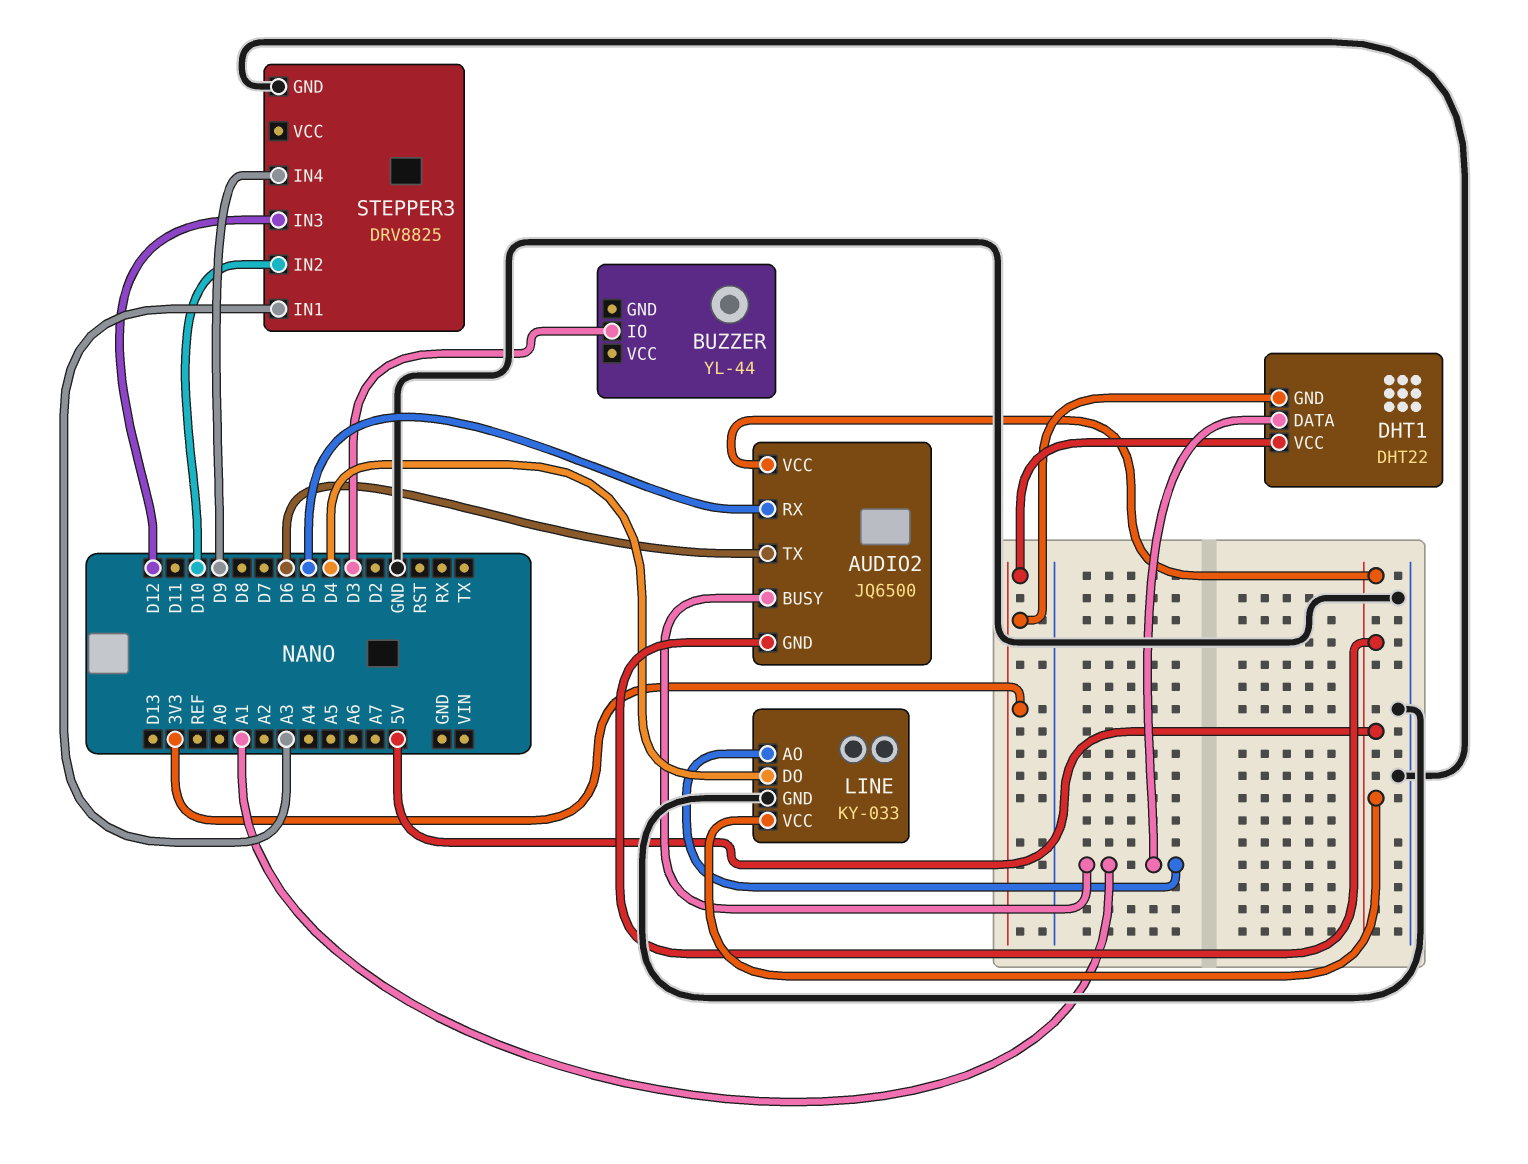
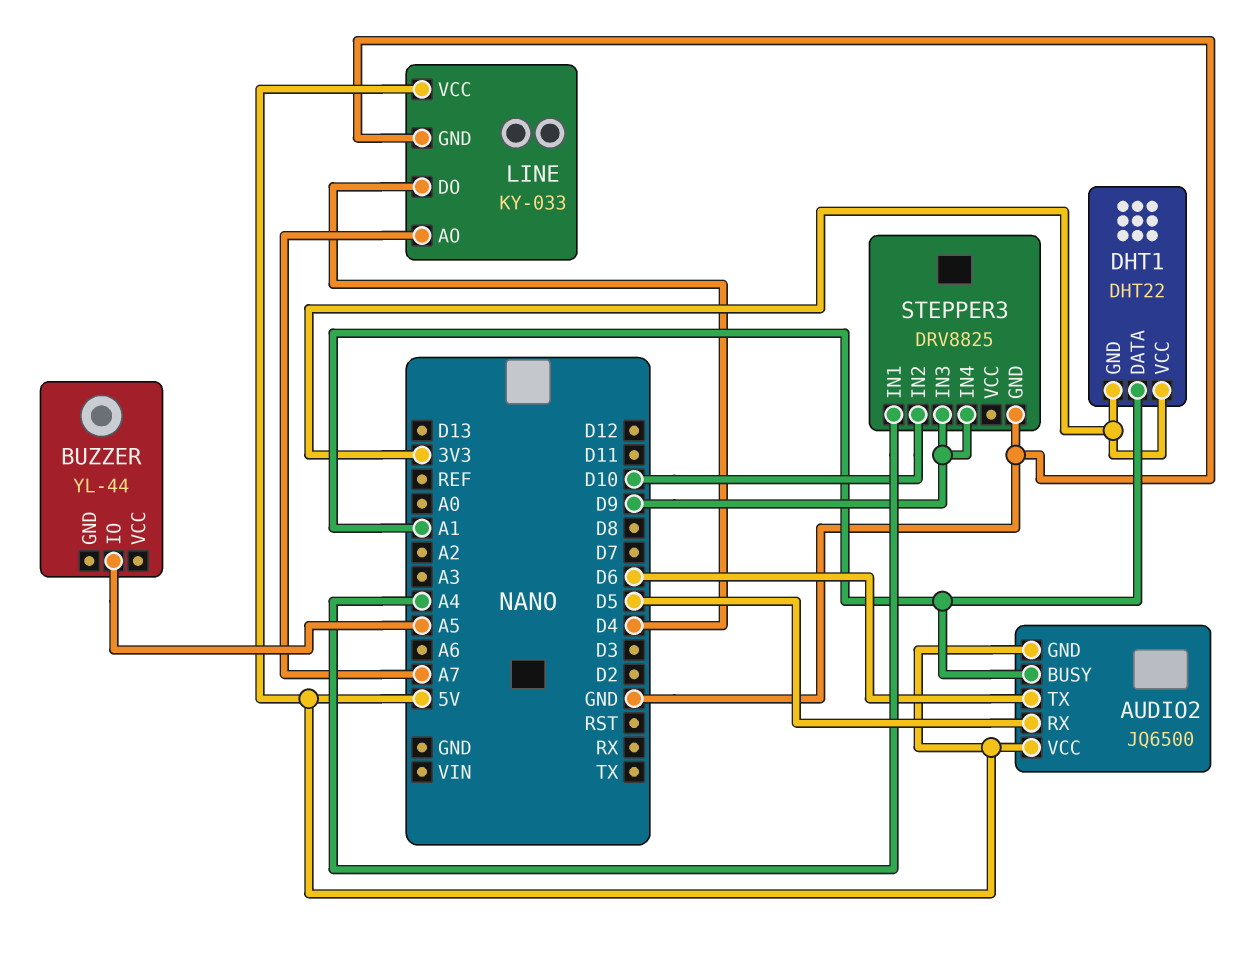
BUZZER pin IO: D3 -> A5
LINE pin AO: A1 -> A7
STEPPER3 pin IN1: A3 -> A4
STEPPER3 pin IN3: D12 -> D9

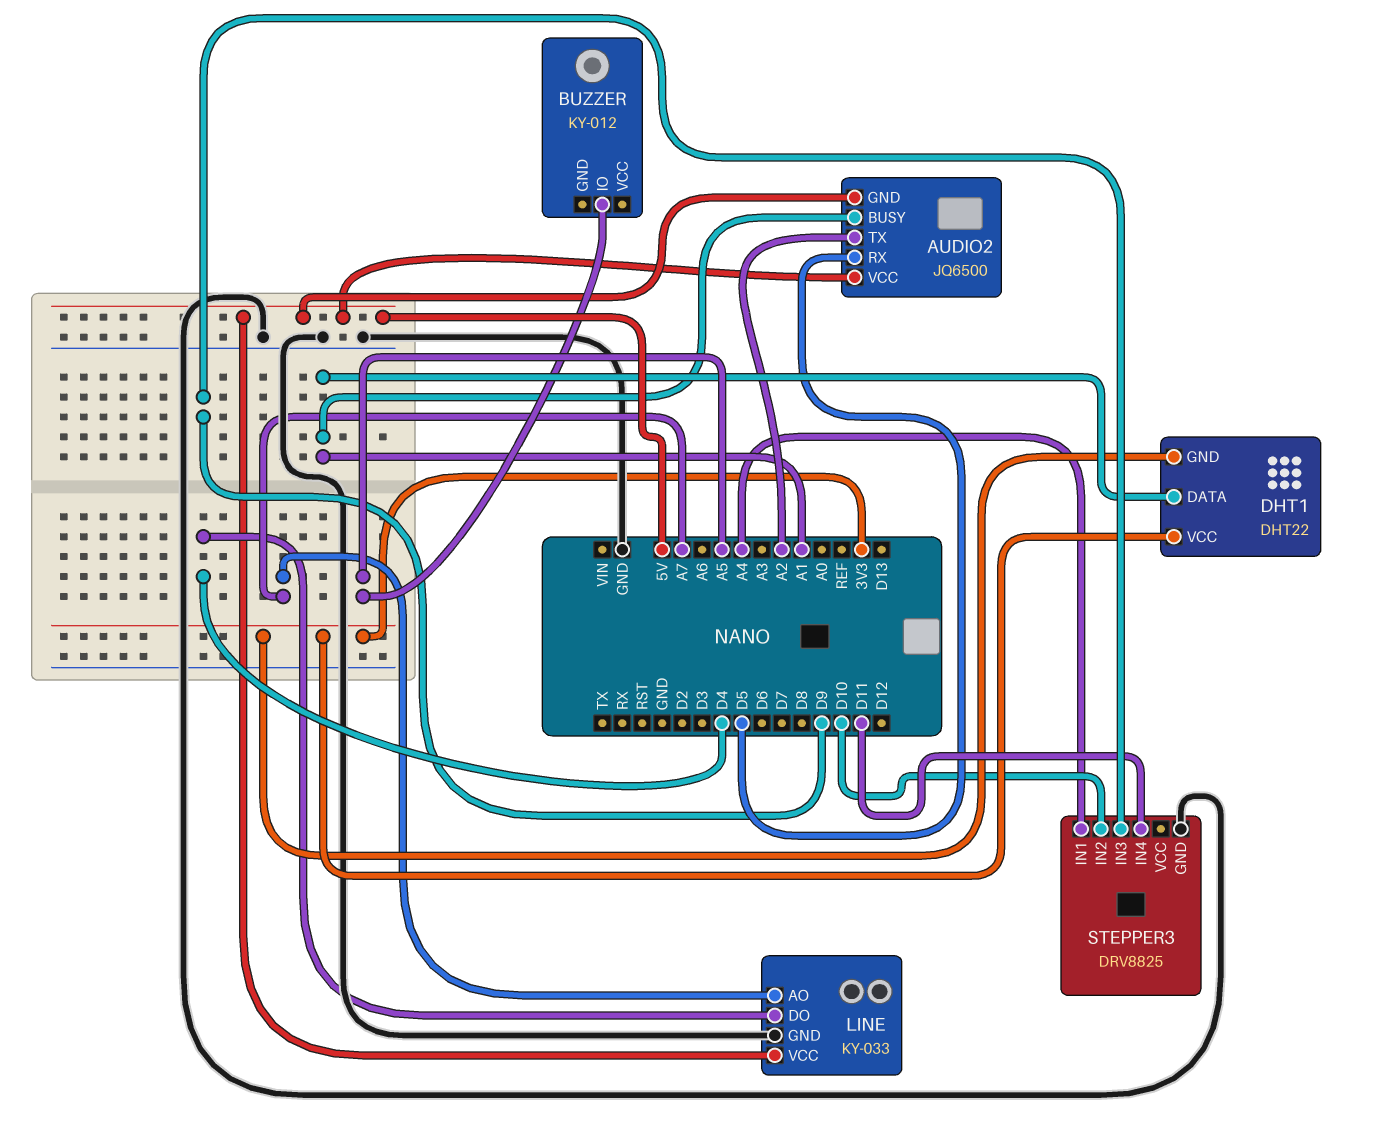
AUDIO2 pin TX: D6 -> A2
BUZZER: YL-44 -> KY-012
STEPPER3 pin IN4: D9 -> D11

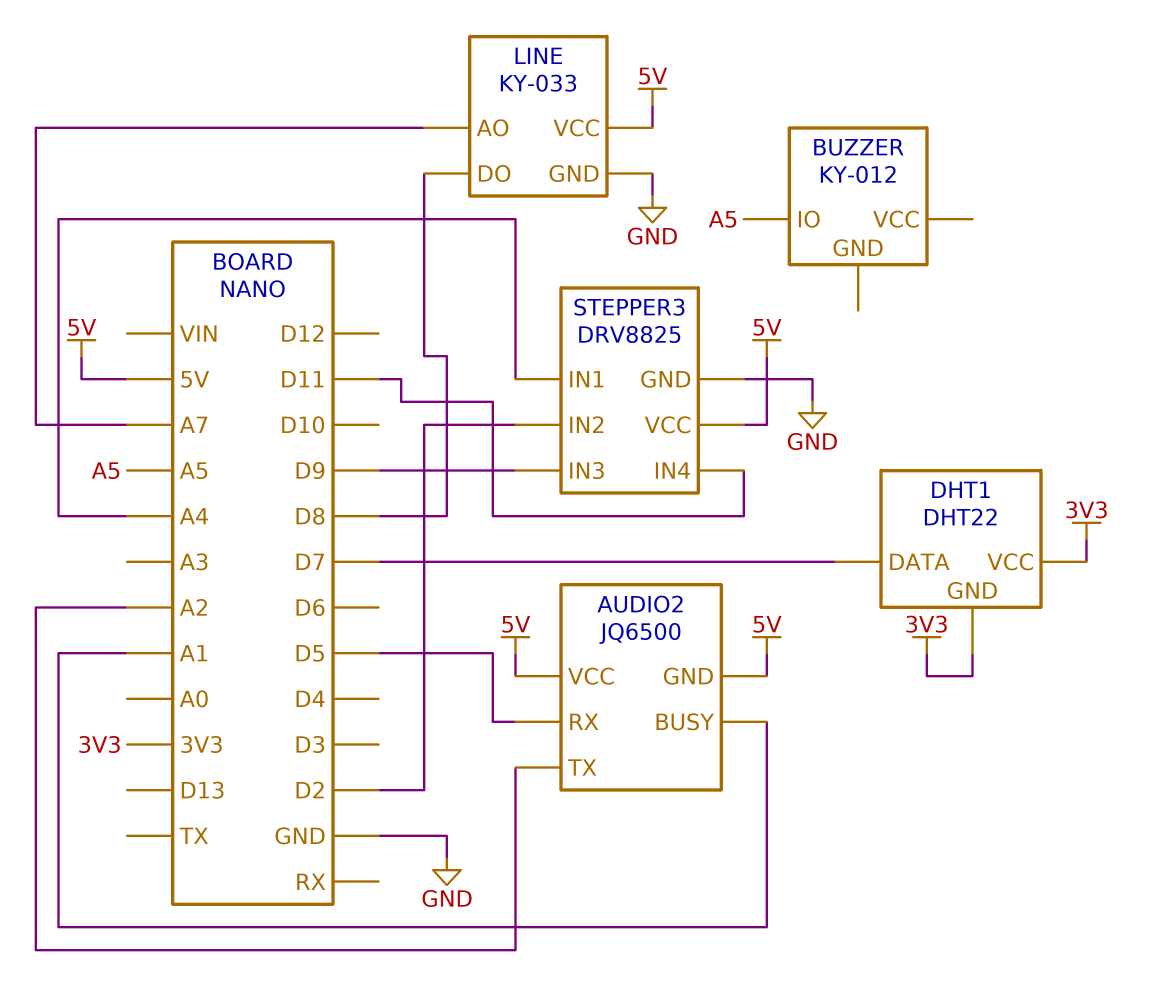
DHT1 pin DATA: A1 -> D7
LINE pin DO: D4 -> D8
STEPPER3 pin IN2: D10 -> D2
STEPPER3 pin VCC: none -> 5V

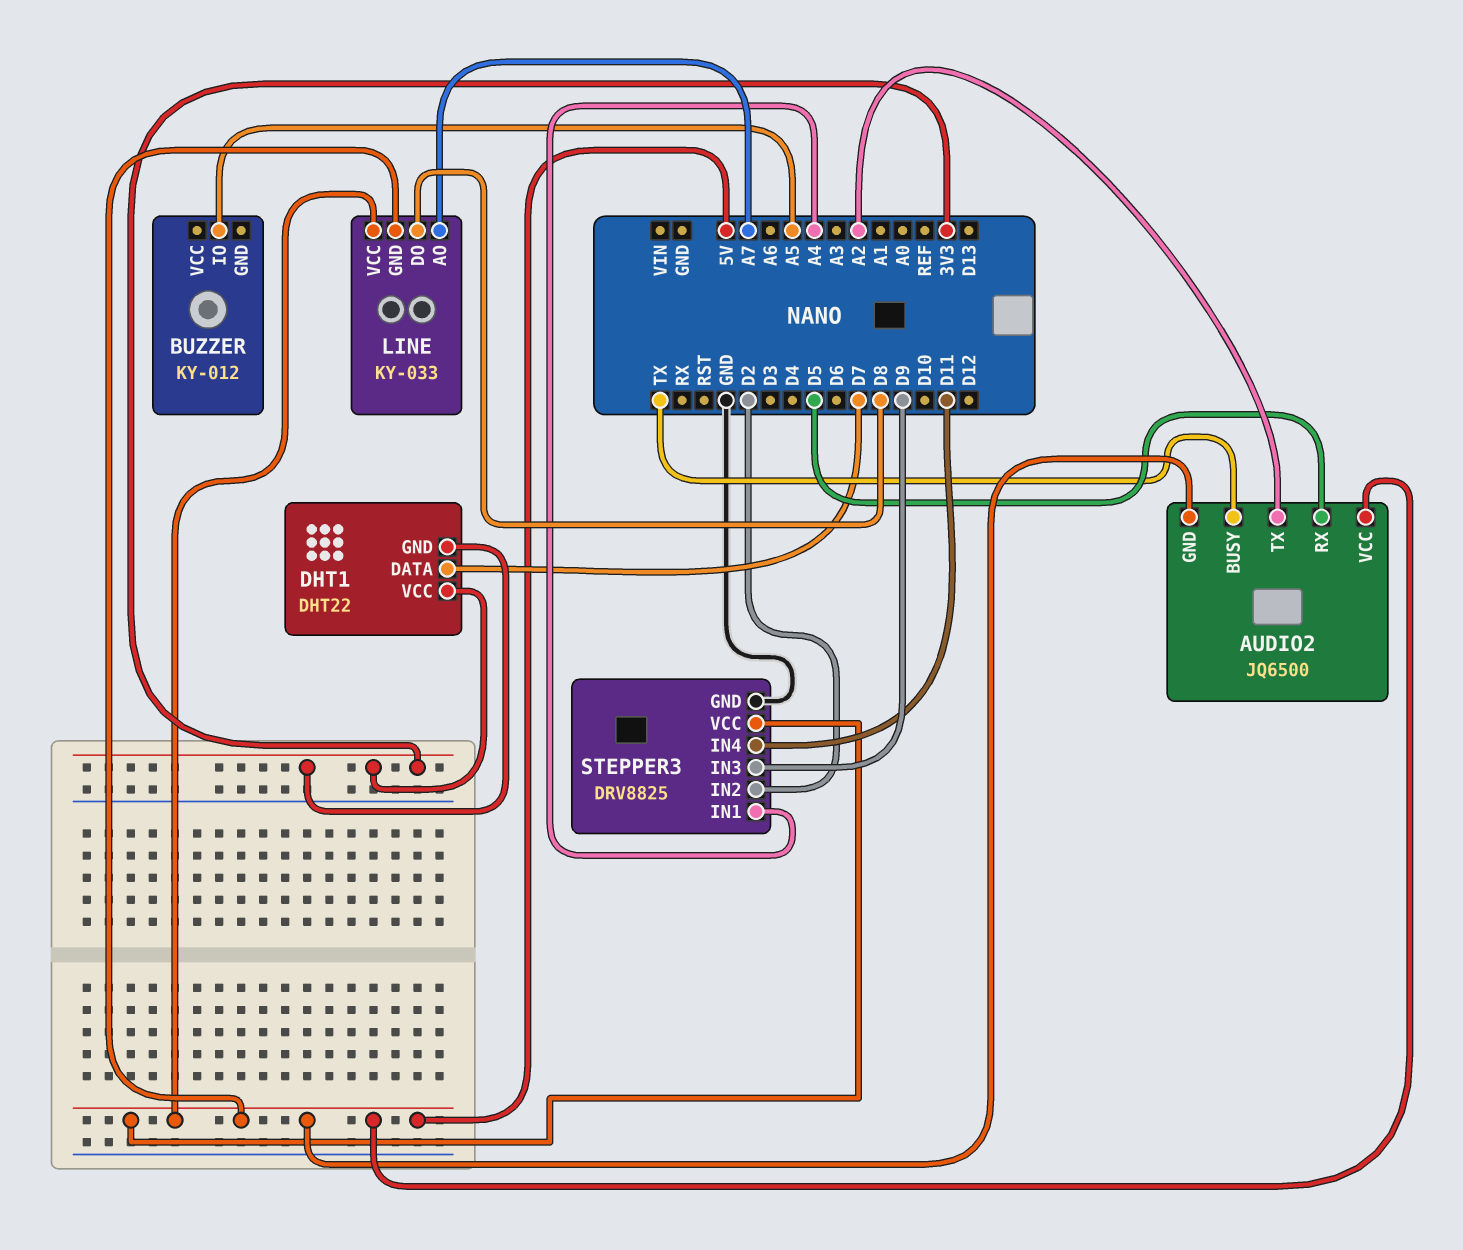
AUDIO2 pin BUSY: A1 -> TX
LINE pin GND: GND -> 5V

